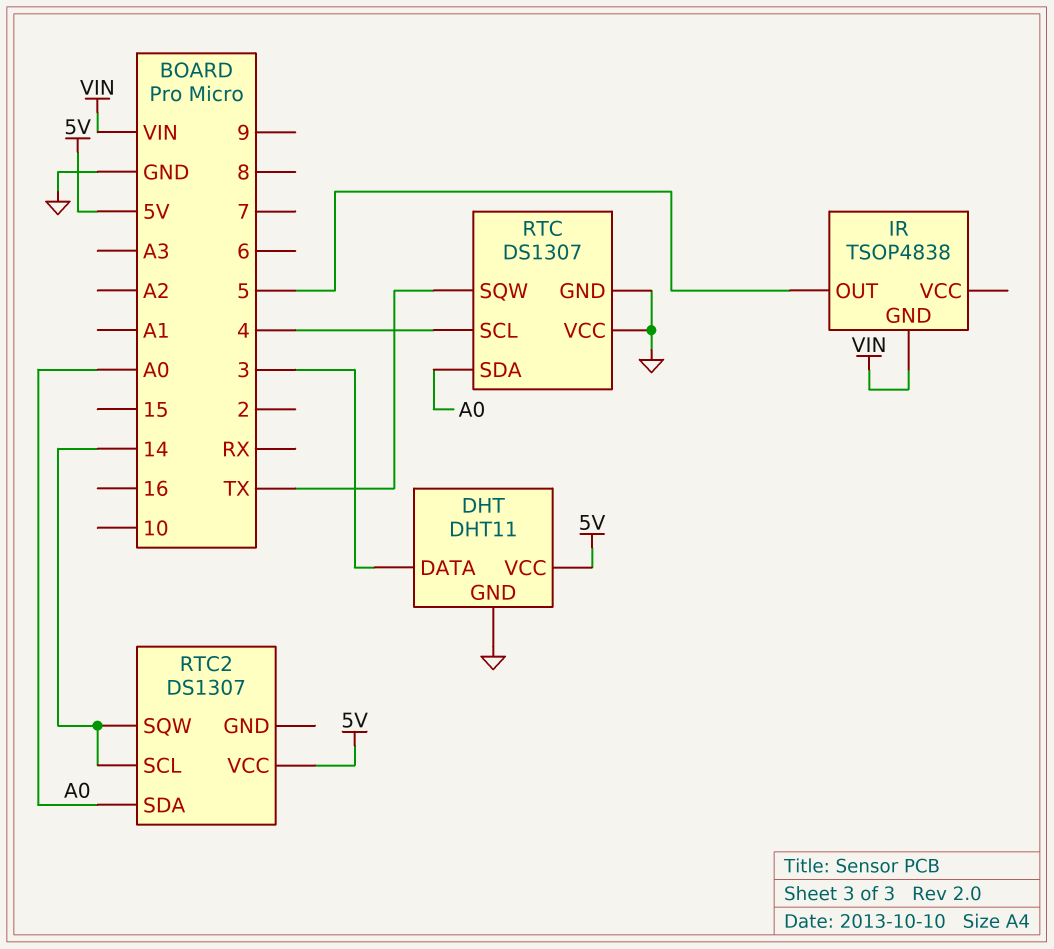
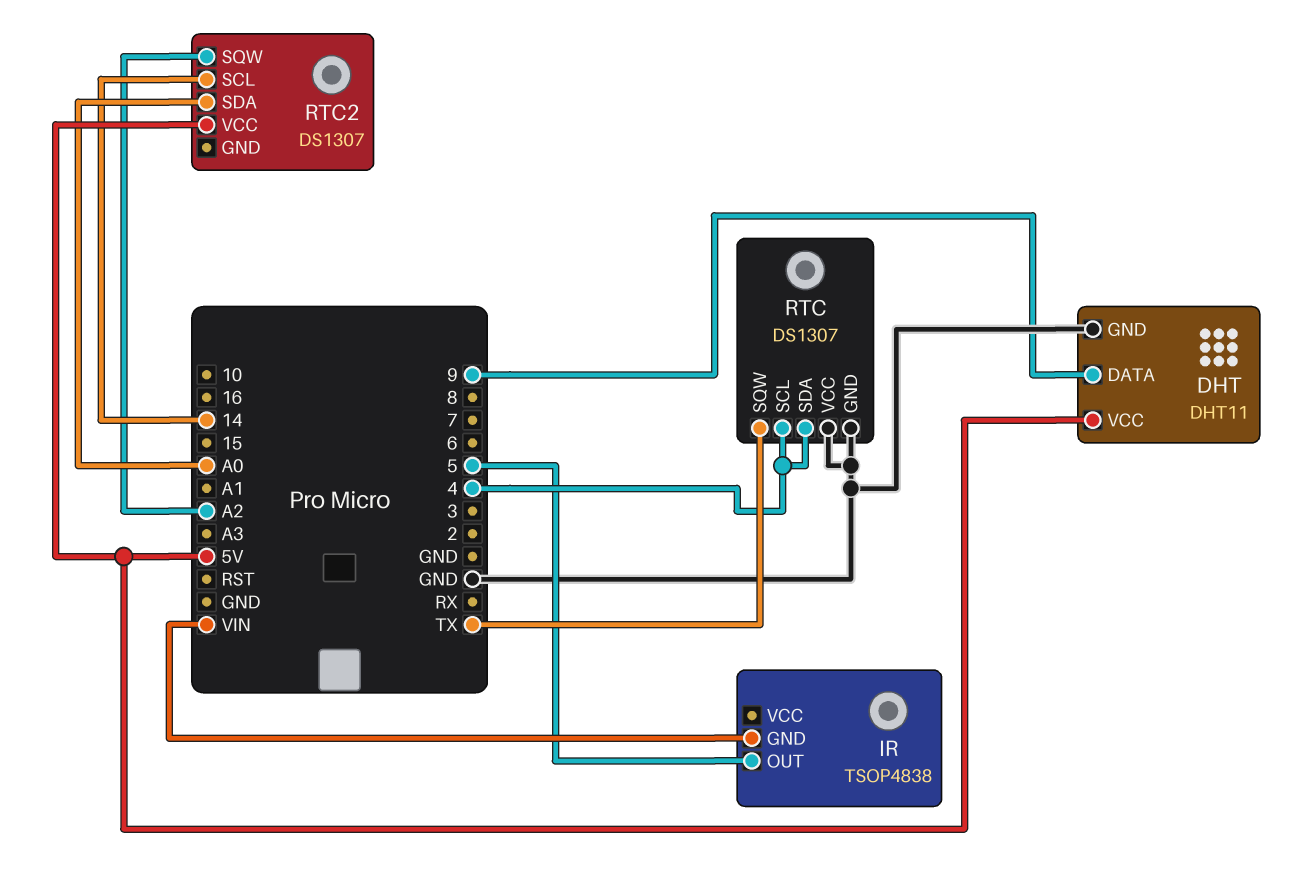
DHT pin DATA: 3 -> 9
RTC pin SDA: A0 -> 4
RTC2 pin SQW: 14 -> A2

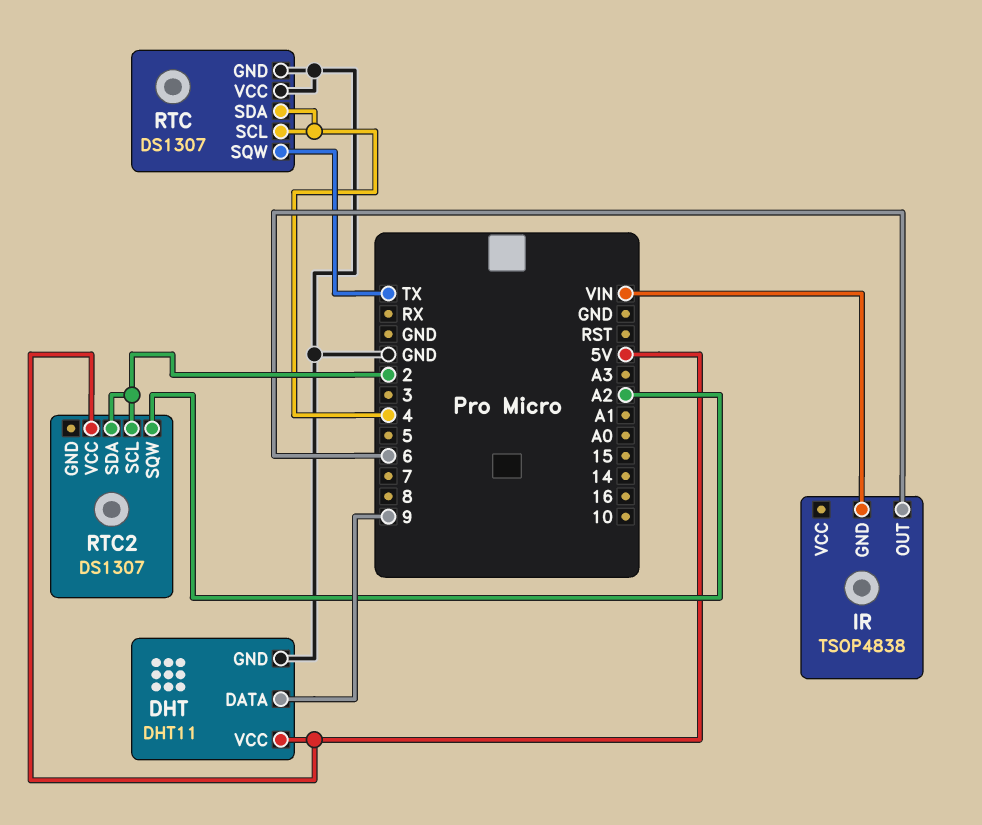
IR pin OUT: 5 -> 6
RTC2 pin SCL: 14 -> 2
RTC2 pin SDA: A0 -> 2

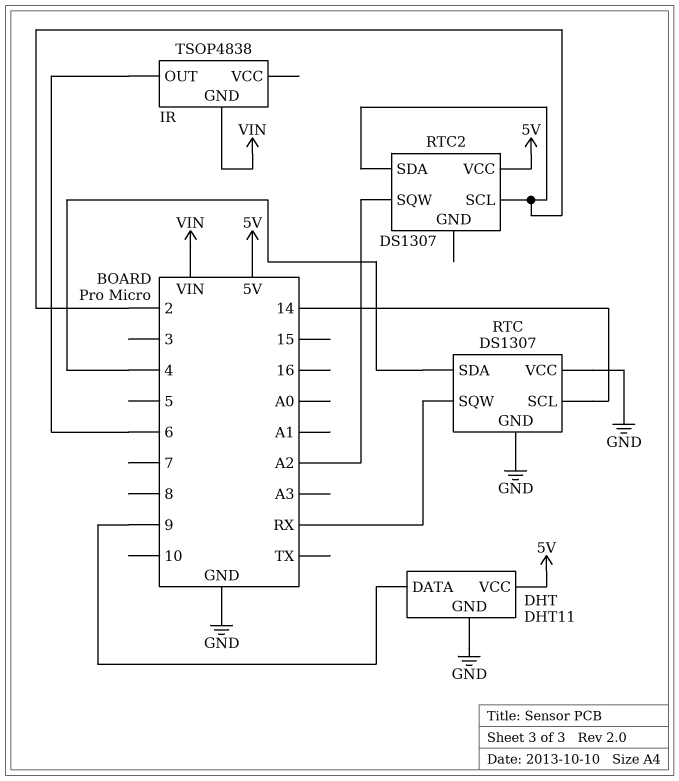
RTC pin SCL: 4 -> 14
RTC pin SQW: TX -> RX

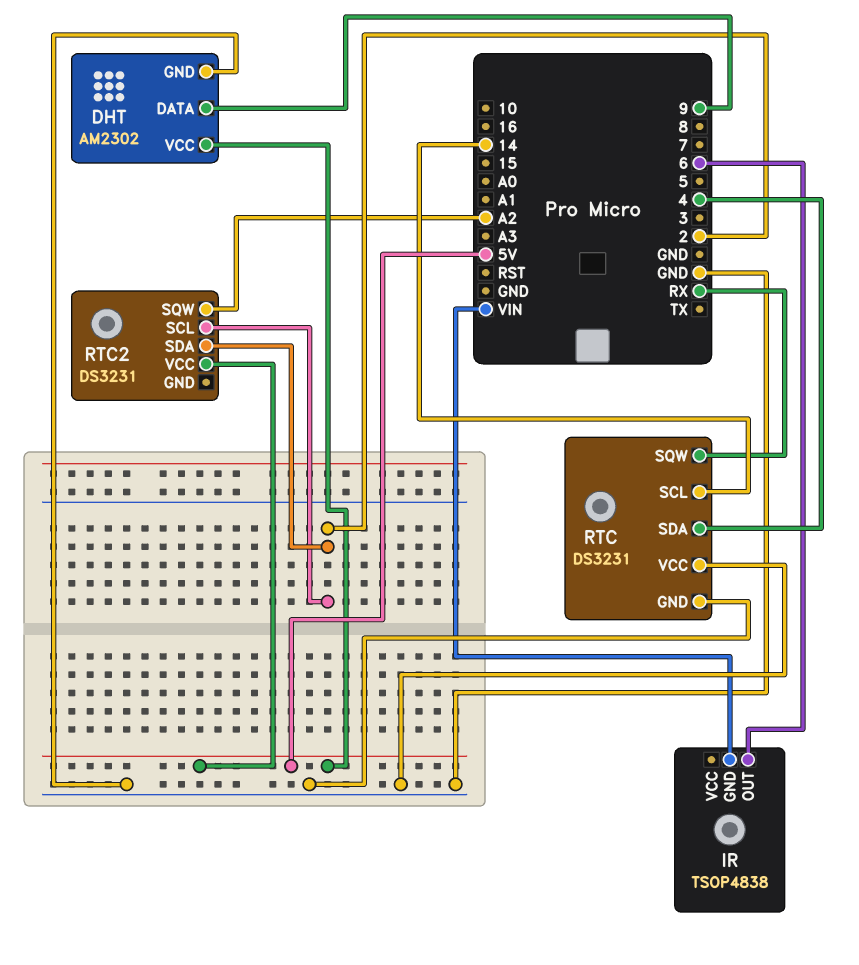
DHT: DHT11 -> AM2302
RTC: DS1307 -> DS3231
RTC2: DS1307 -> DS3231

